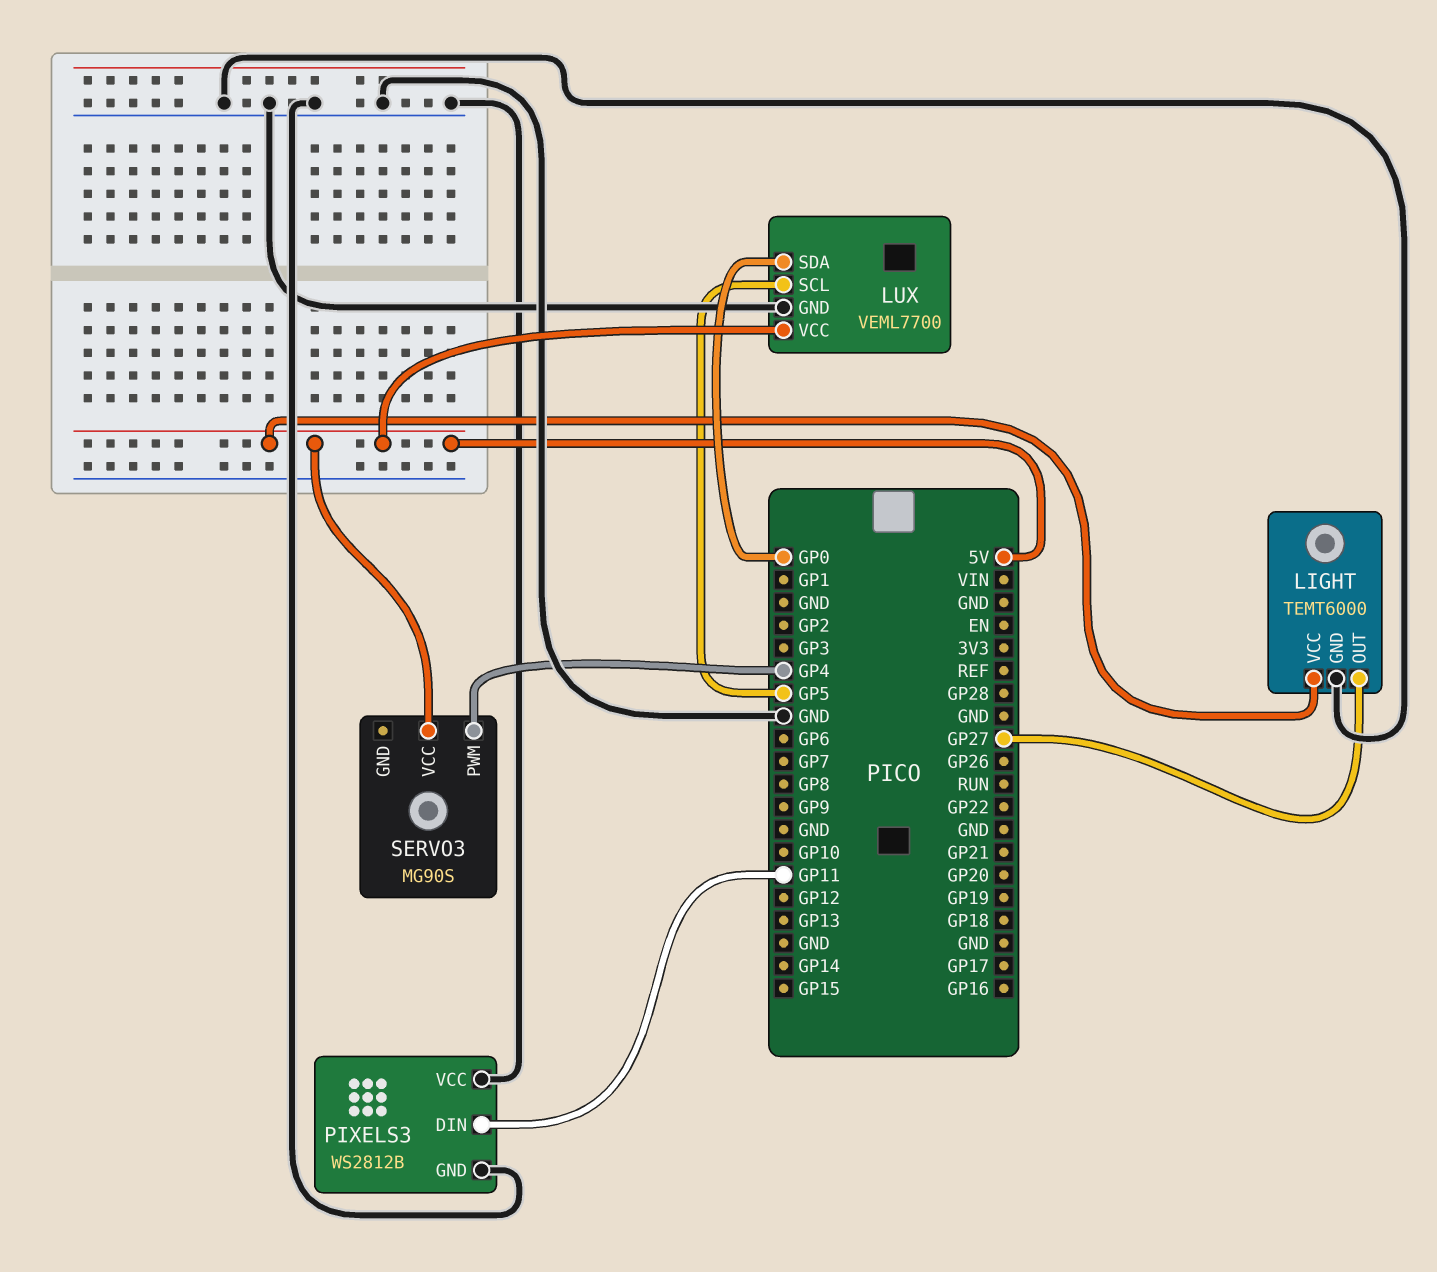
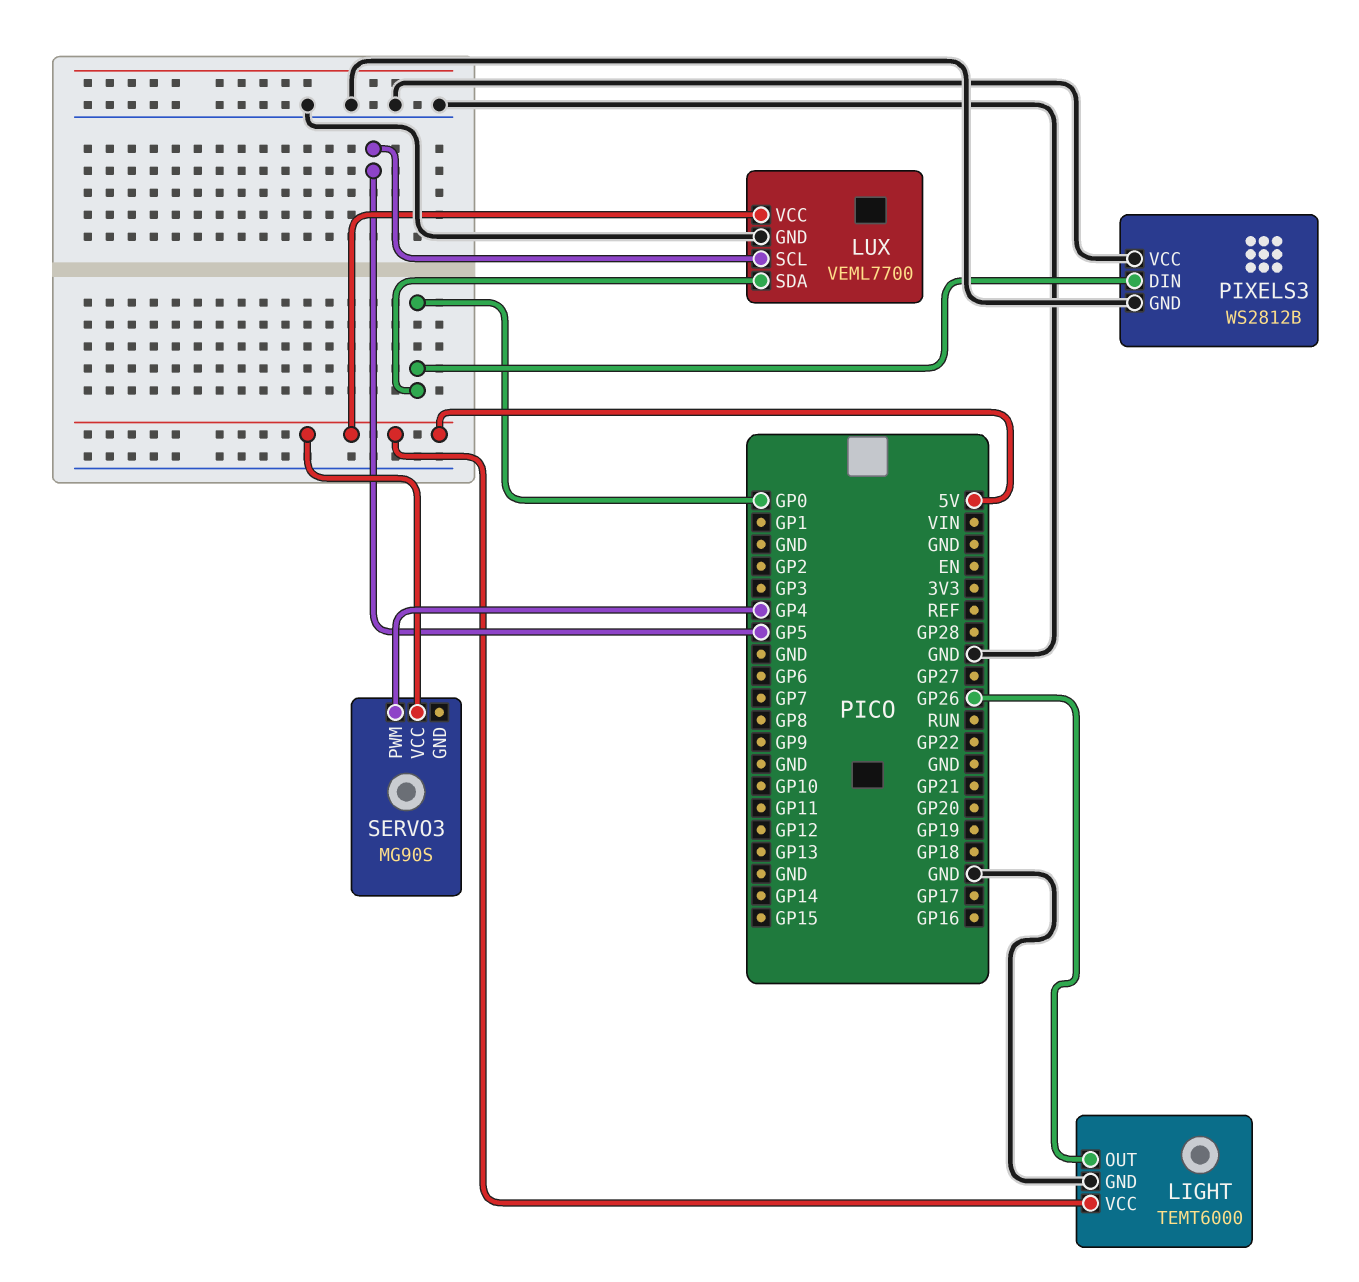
LIGHT pin OUT: GP27 -> GP26
PIXELS3 pin DIN: GP11 -> GP0

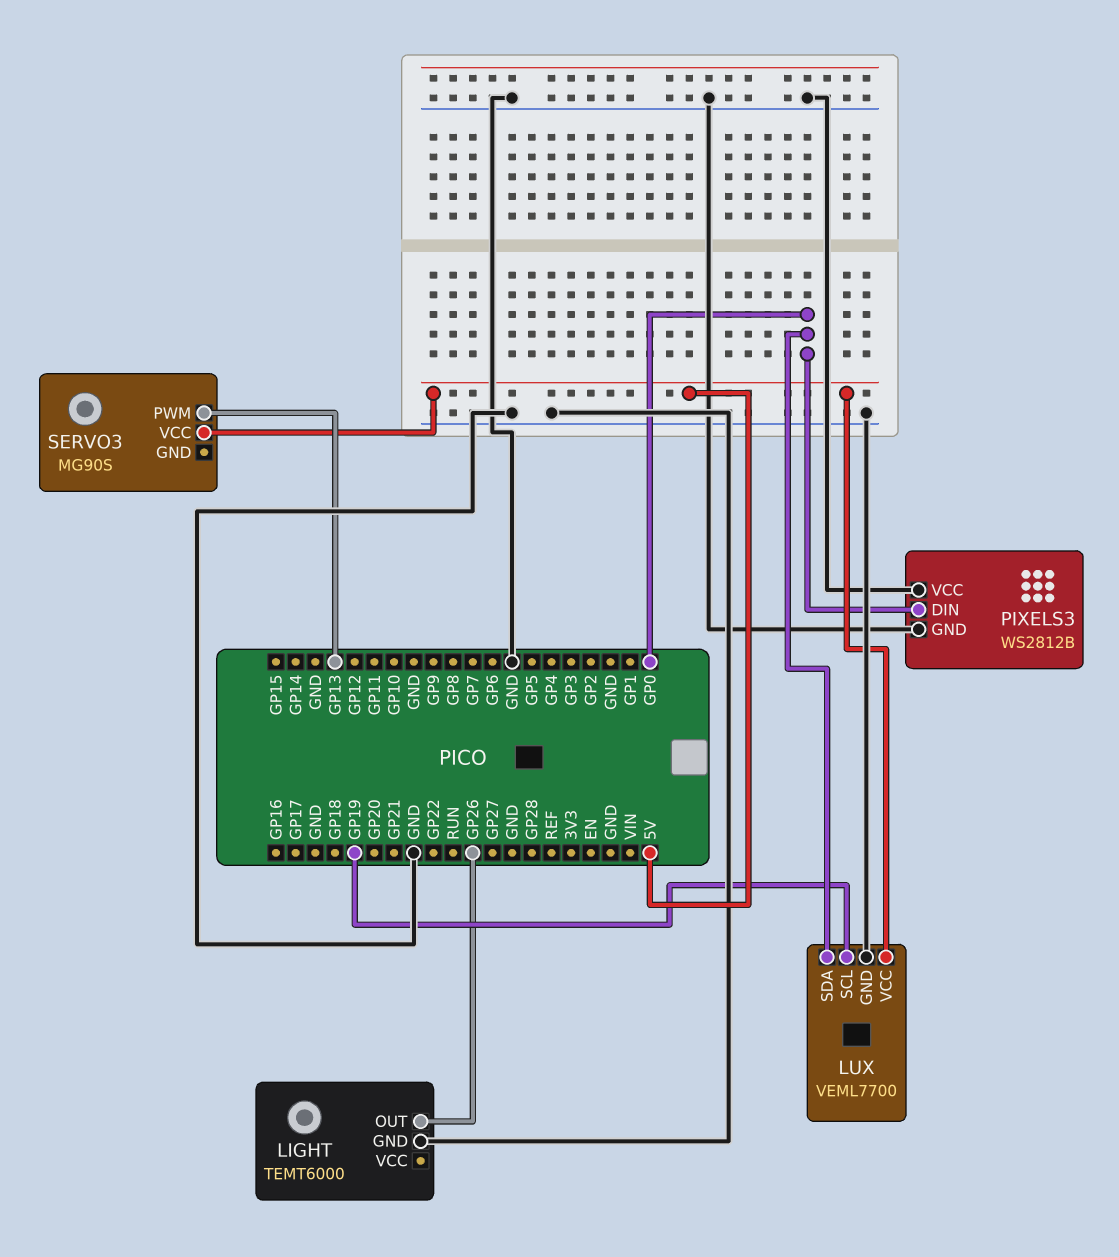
LIGHT pin VCC: 5V -> none
LUX pin SCL: GP5 -> GP19
SERVO3 pin PWM: GP4 -> GP13

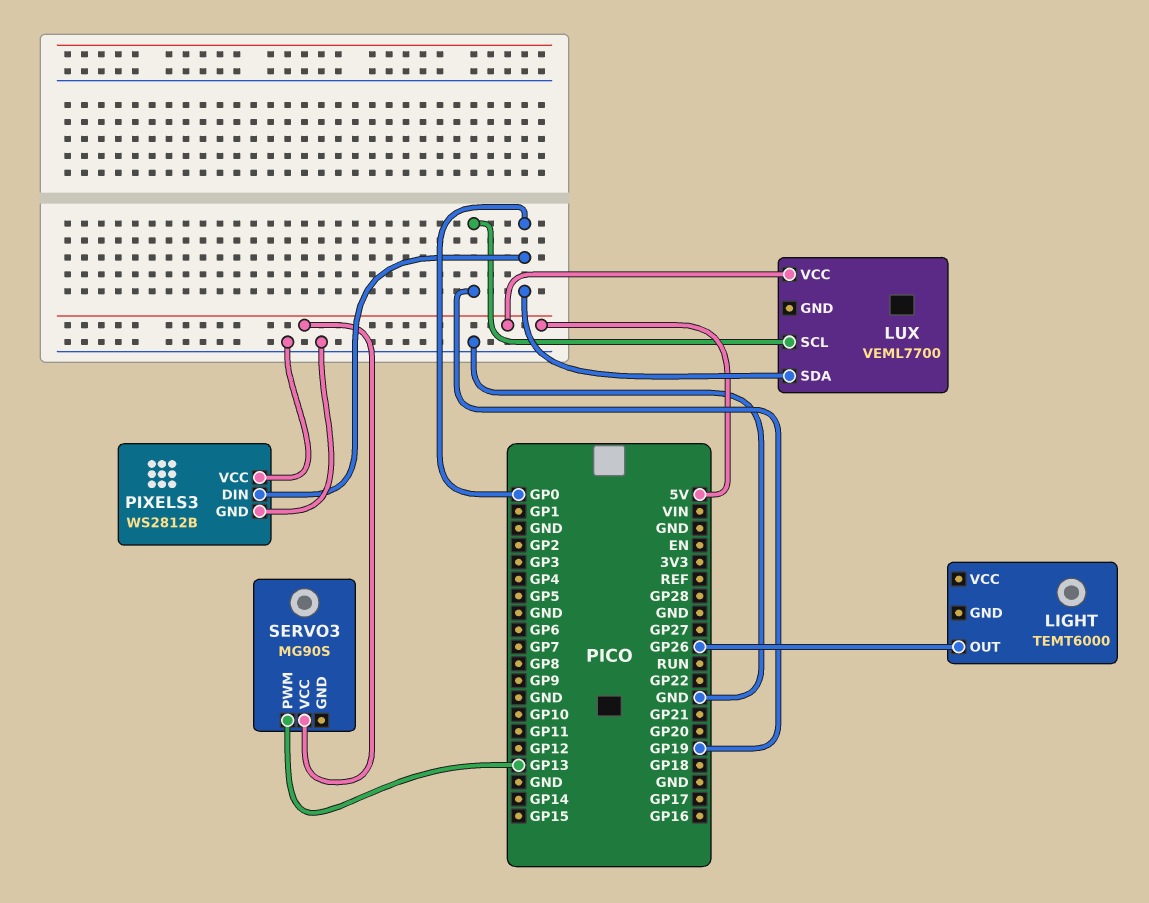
LIGHT pin GND: GND -> none
LUX pin GND: GND -> none

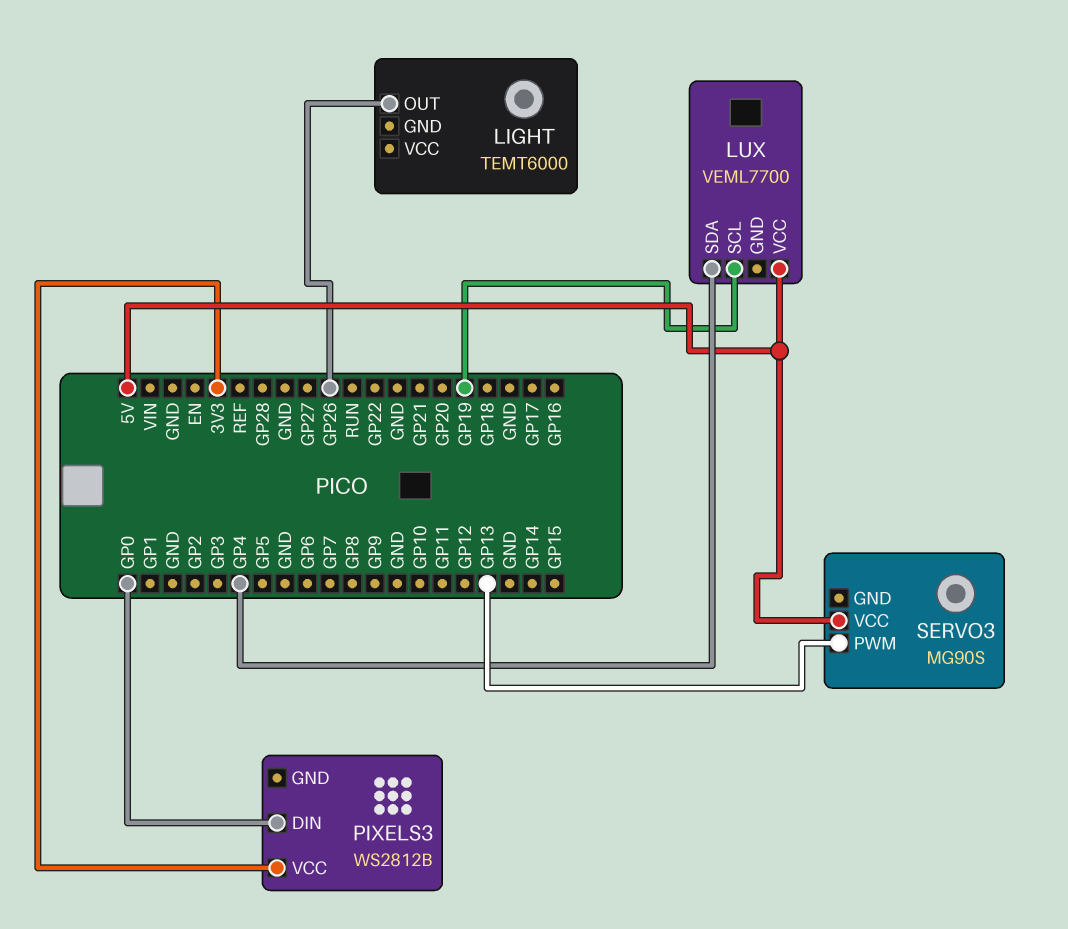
LUX pin SDA: GP0 -> GP4
PIXELS3 pin GND: GND -> none
PIXELS3 pin VCC: GND -> 3V3

